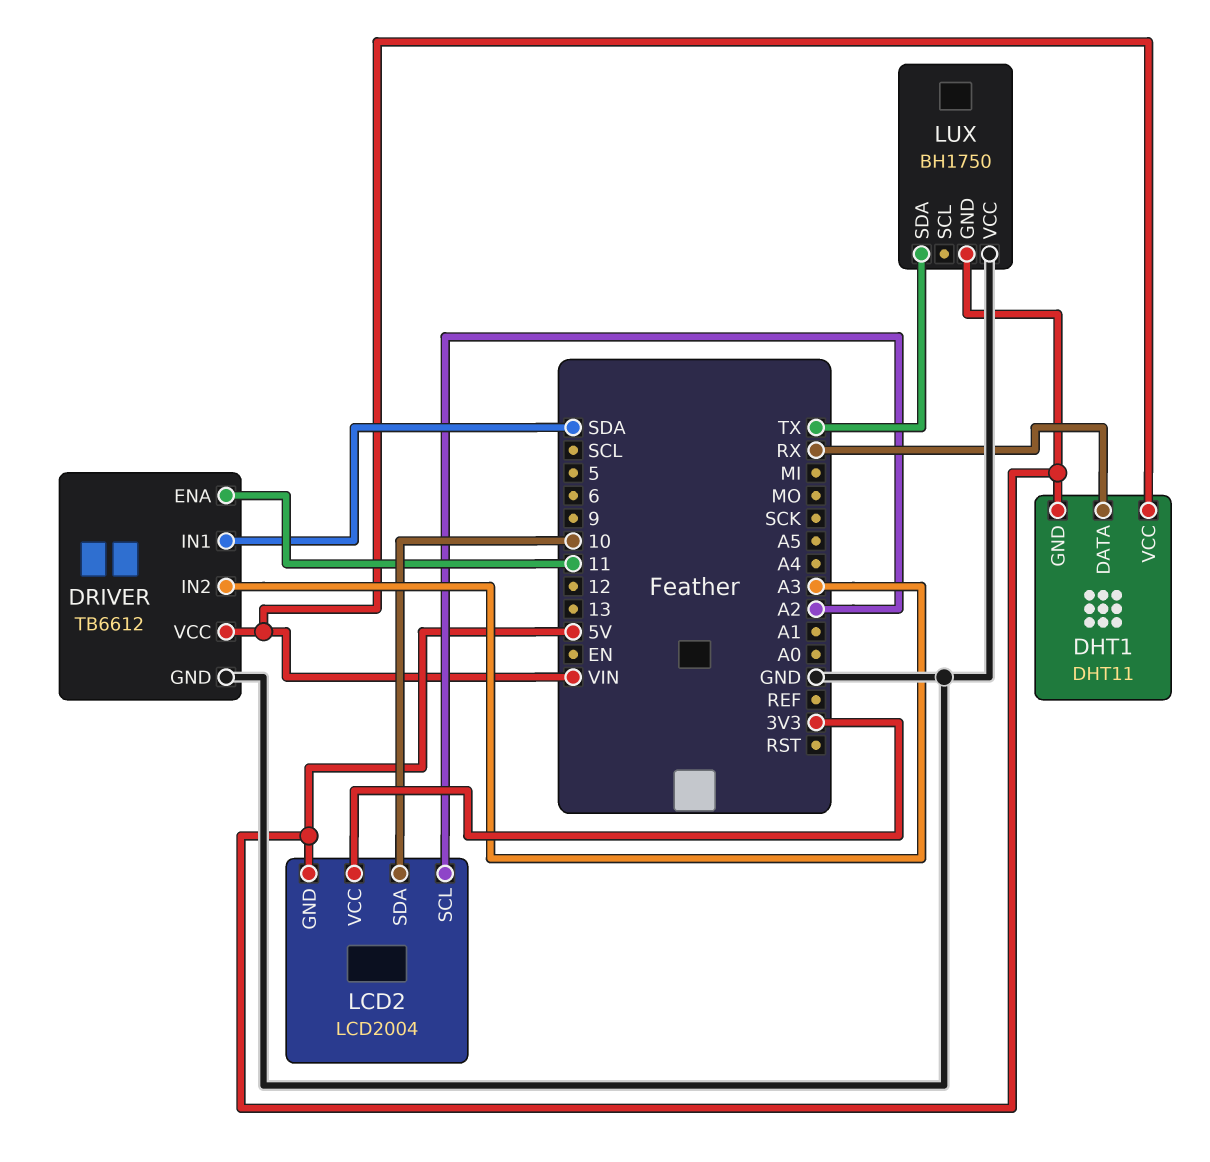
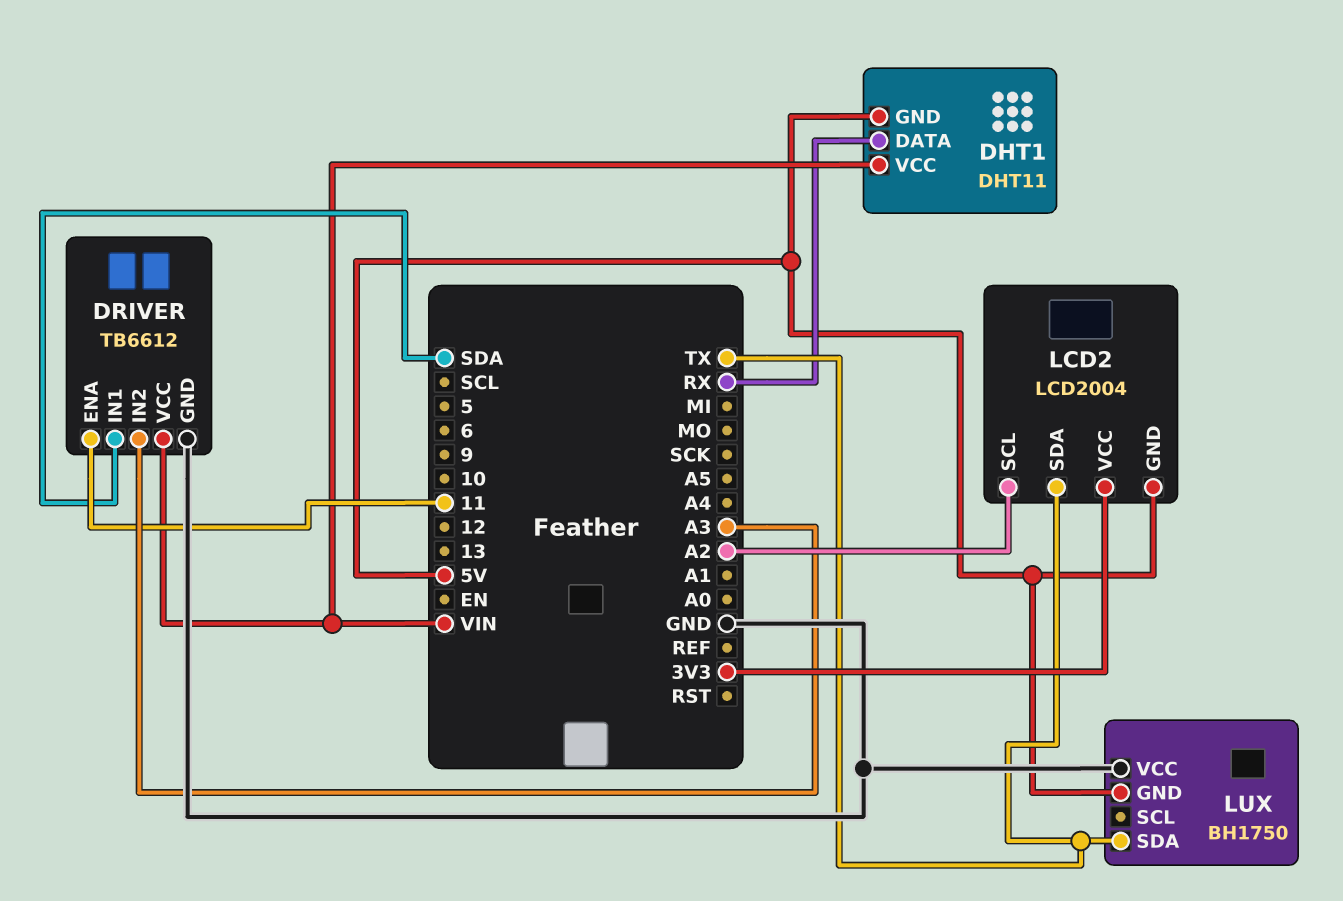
LCD2 pin SDA: 10 -> TX

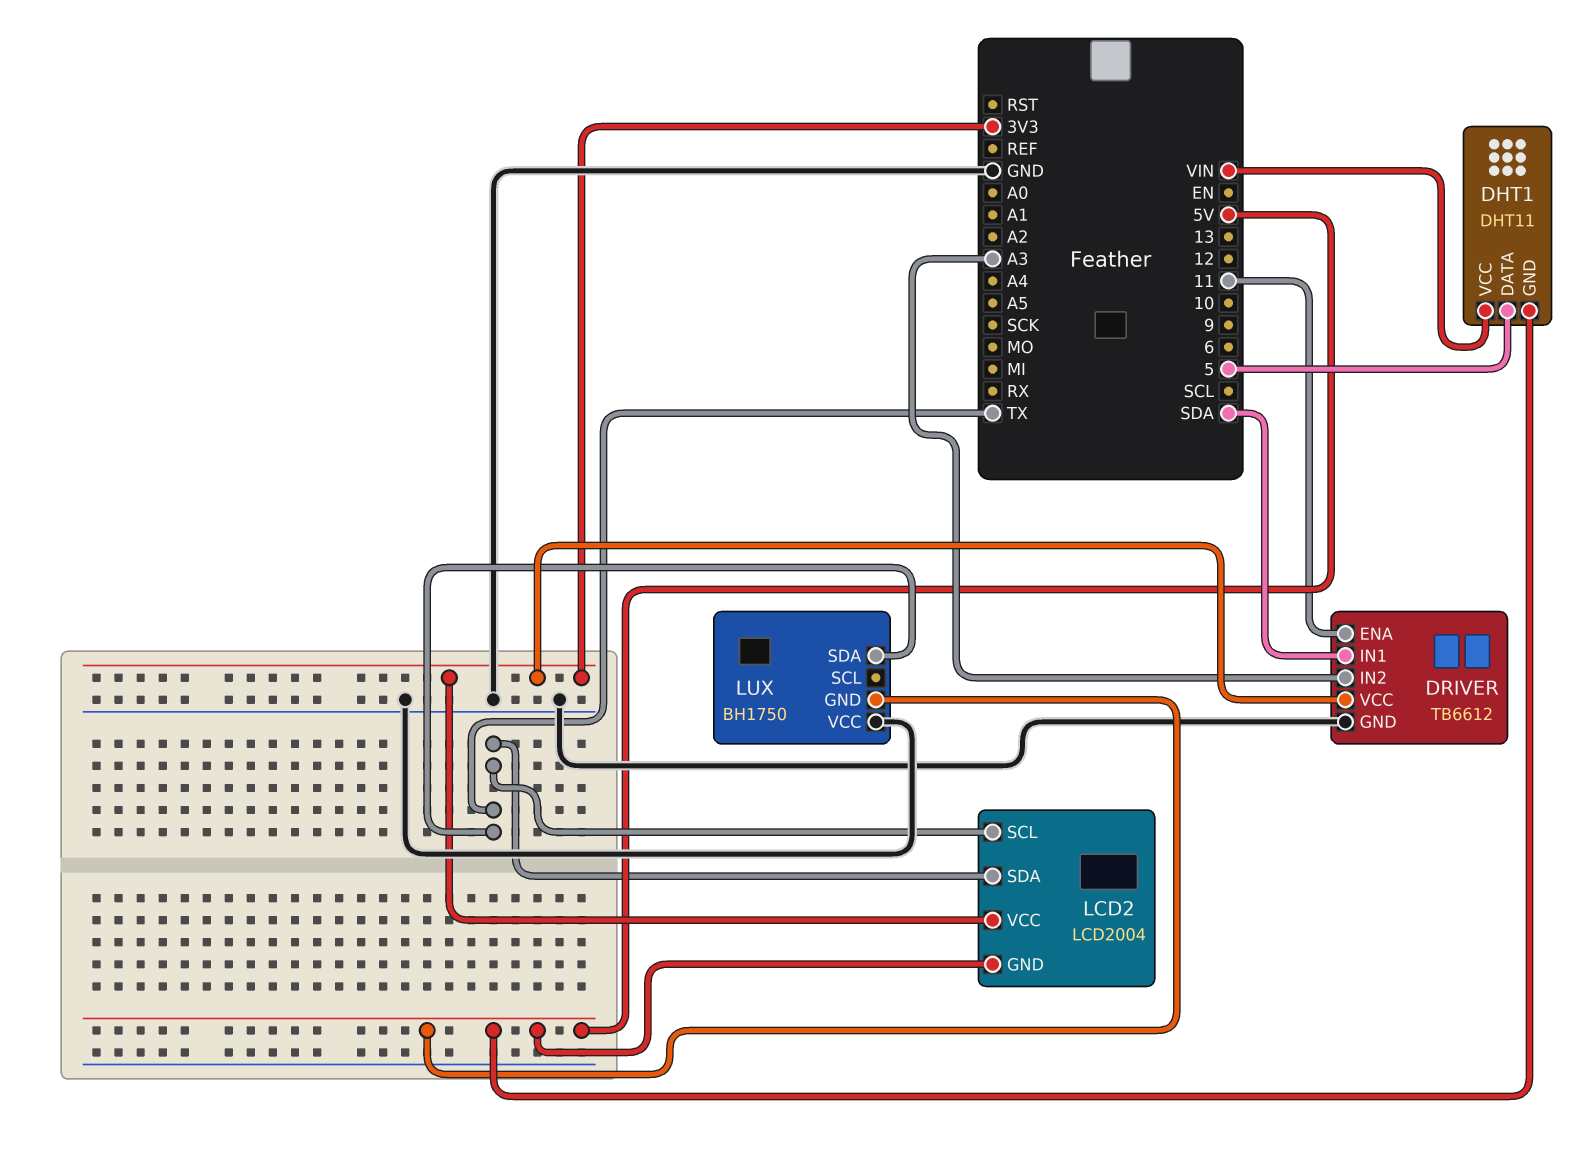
DHT1 pin DATA: RX -> 5
DRIVER pin VCC: VIN -> 3V3
LCD2 pin SCL: A2 -> TX

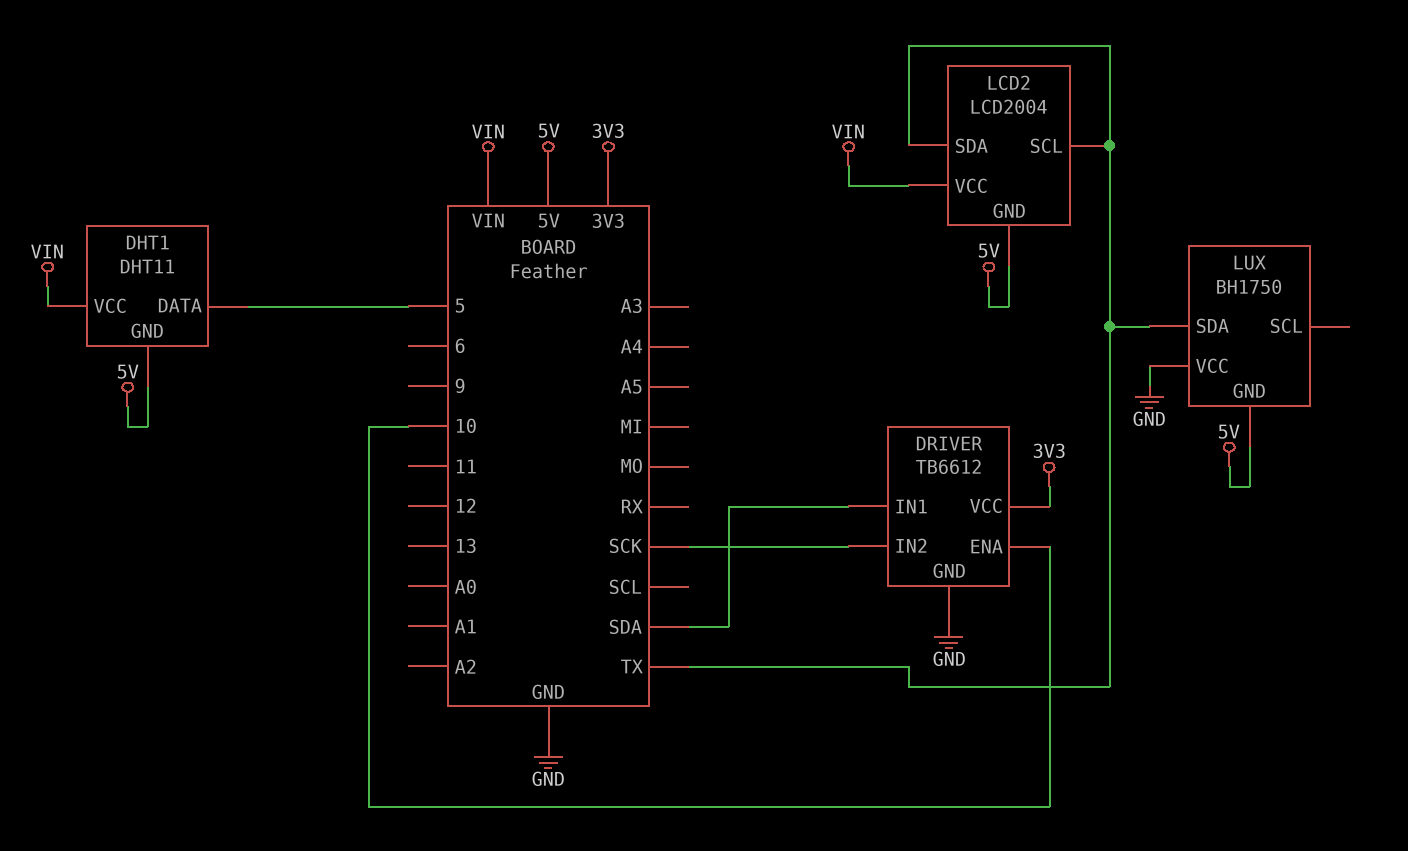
DRIVER pin ENA: 11 -> 10
DRIVER pin IN2: A3 -> SCK
LCD2 pin VCC: 3V3 -> VIN

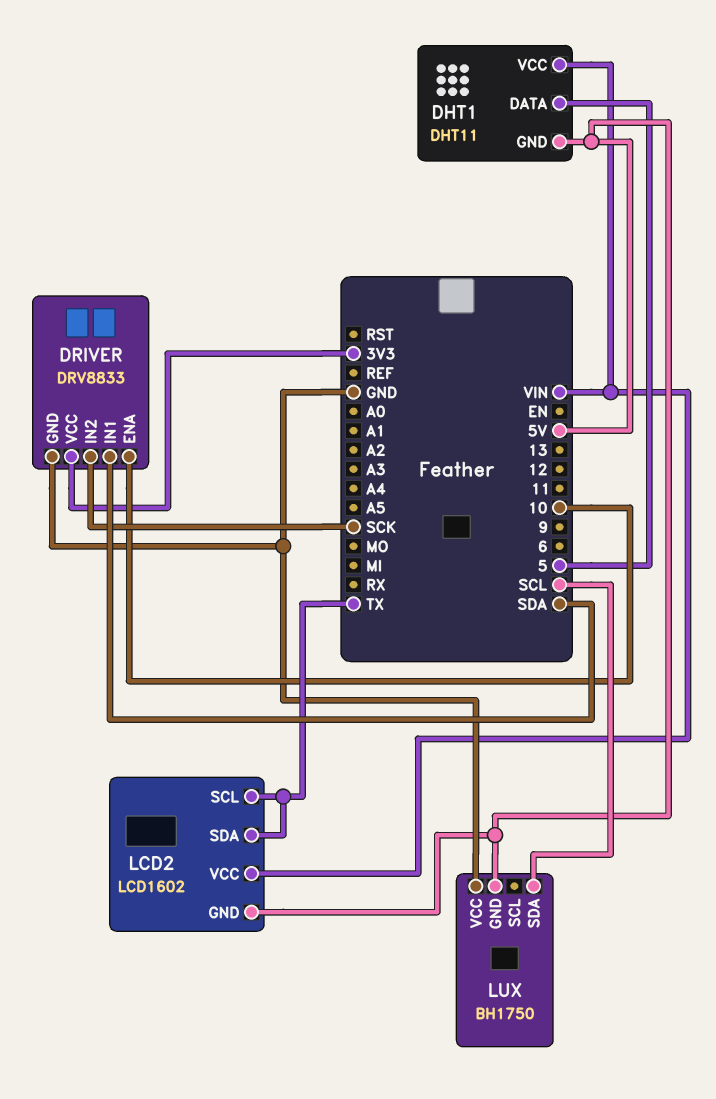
DRIVER: TB6612 -> DRV8833
LCD2: LCD2004 -> LCD1602
LUX pin SDA: TX -> SCL

